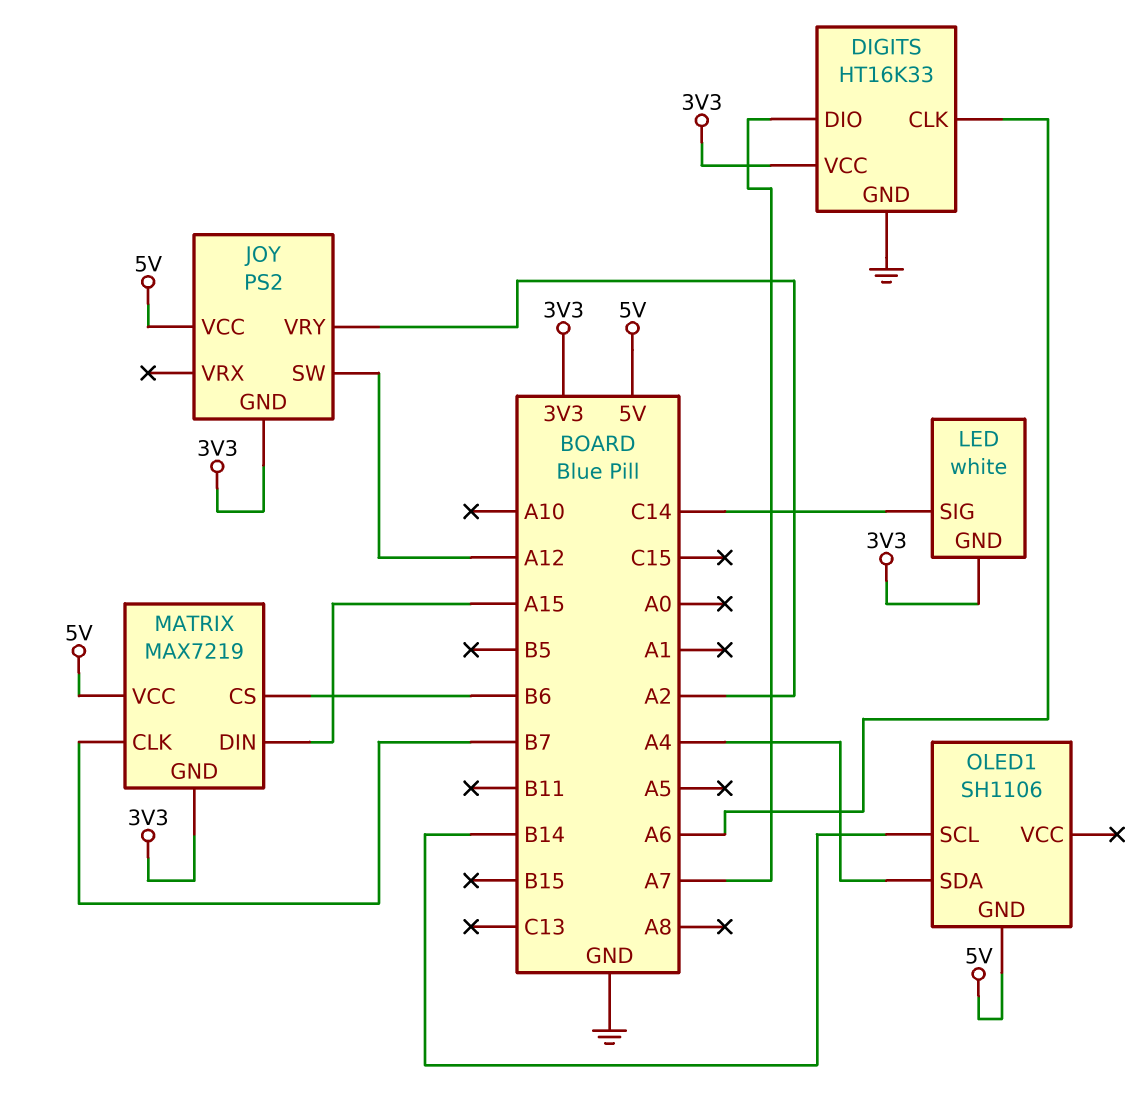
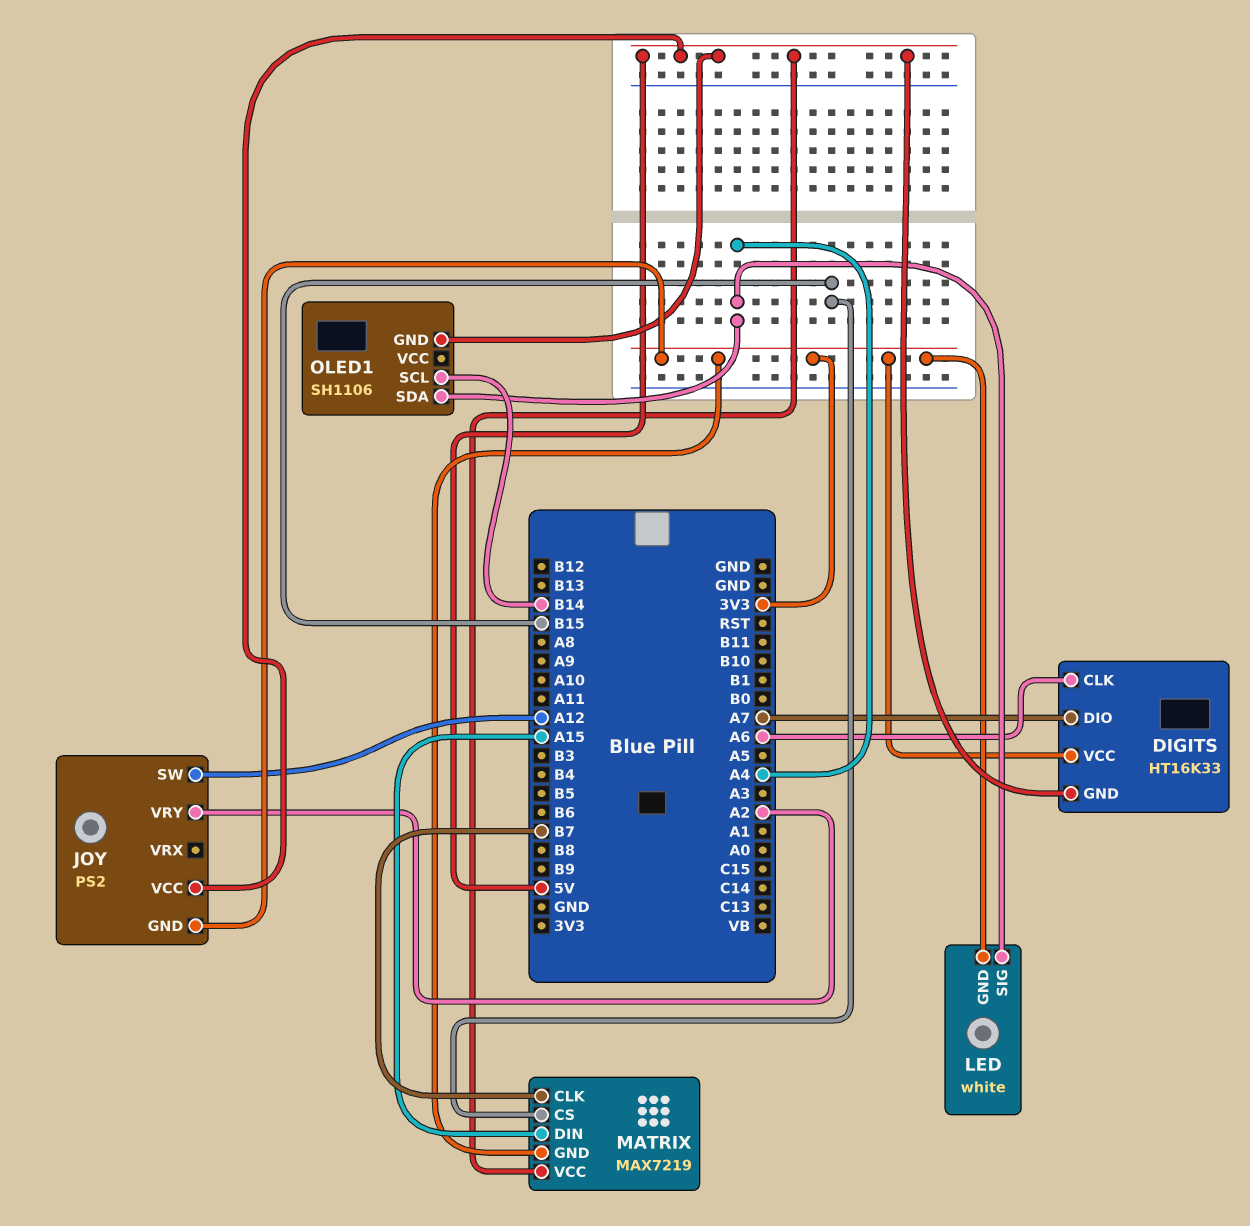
DIGITS pin GND: GND -> 5V
LED pin SIG: C14 -> A4
MATRIX pin CS: B6 -> B15

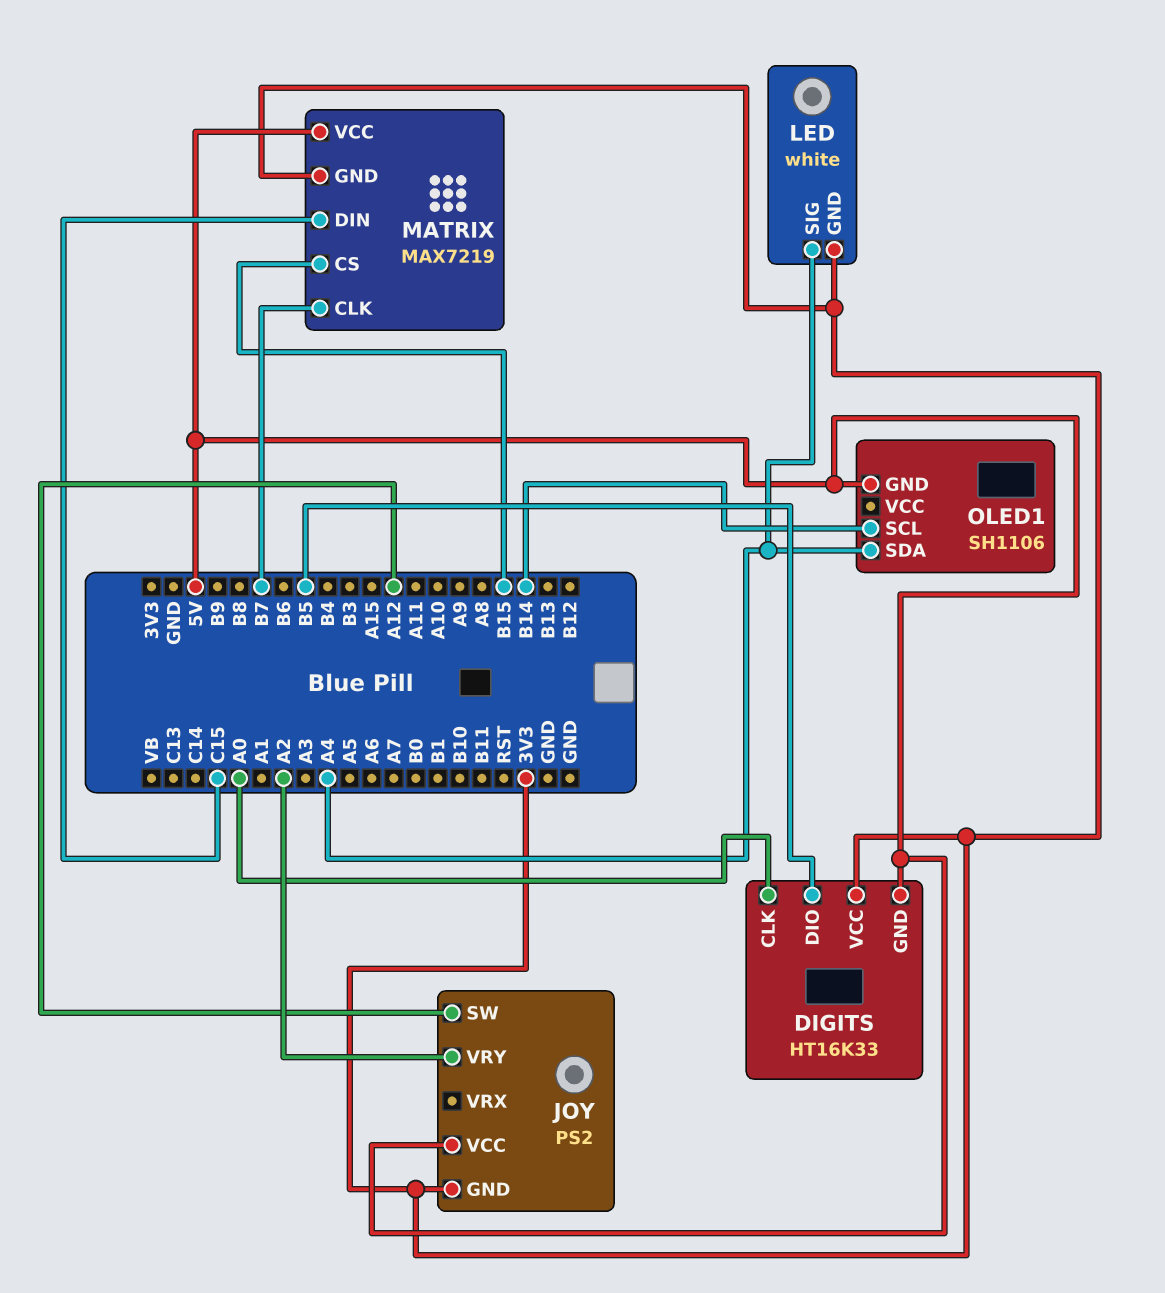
DIGITS pin CLK: A6 -> A0
DIGITS pin DIO: A7 -> B5
MATRIX pin DIN: A15 -> C15

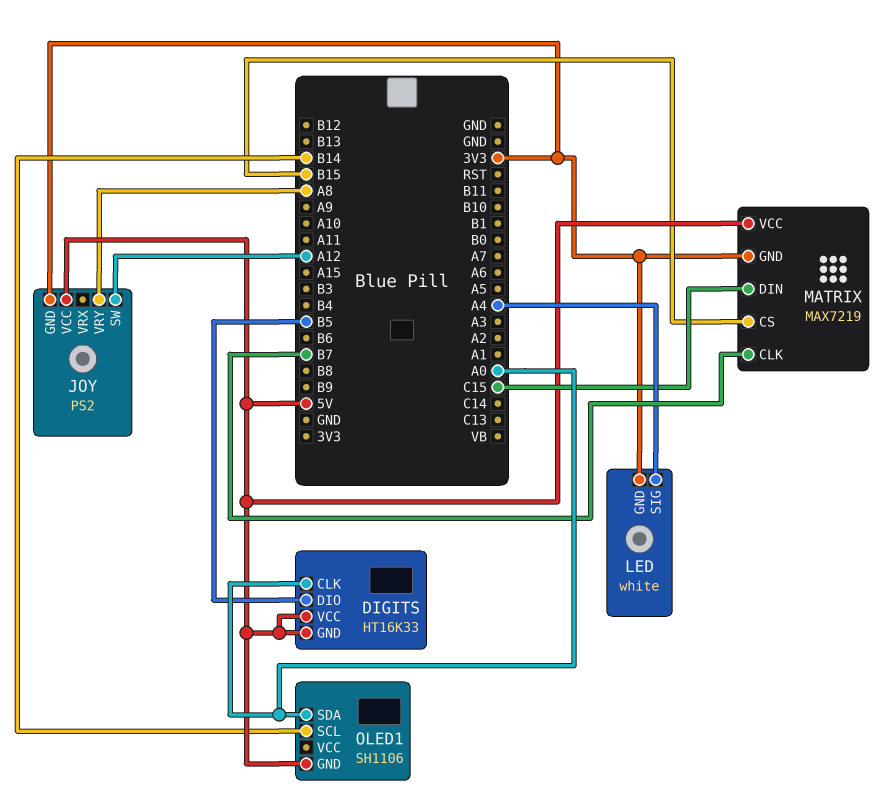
DIGITS pin VCC: 3V3 -> 5V
JOY pin VRY: A2 -> A8
OLED1 pin SDA: A4 -> A0

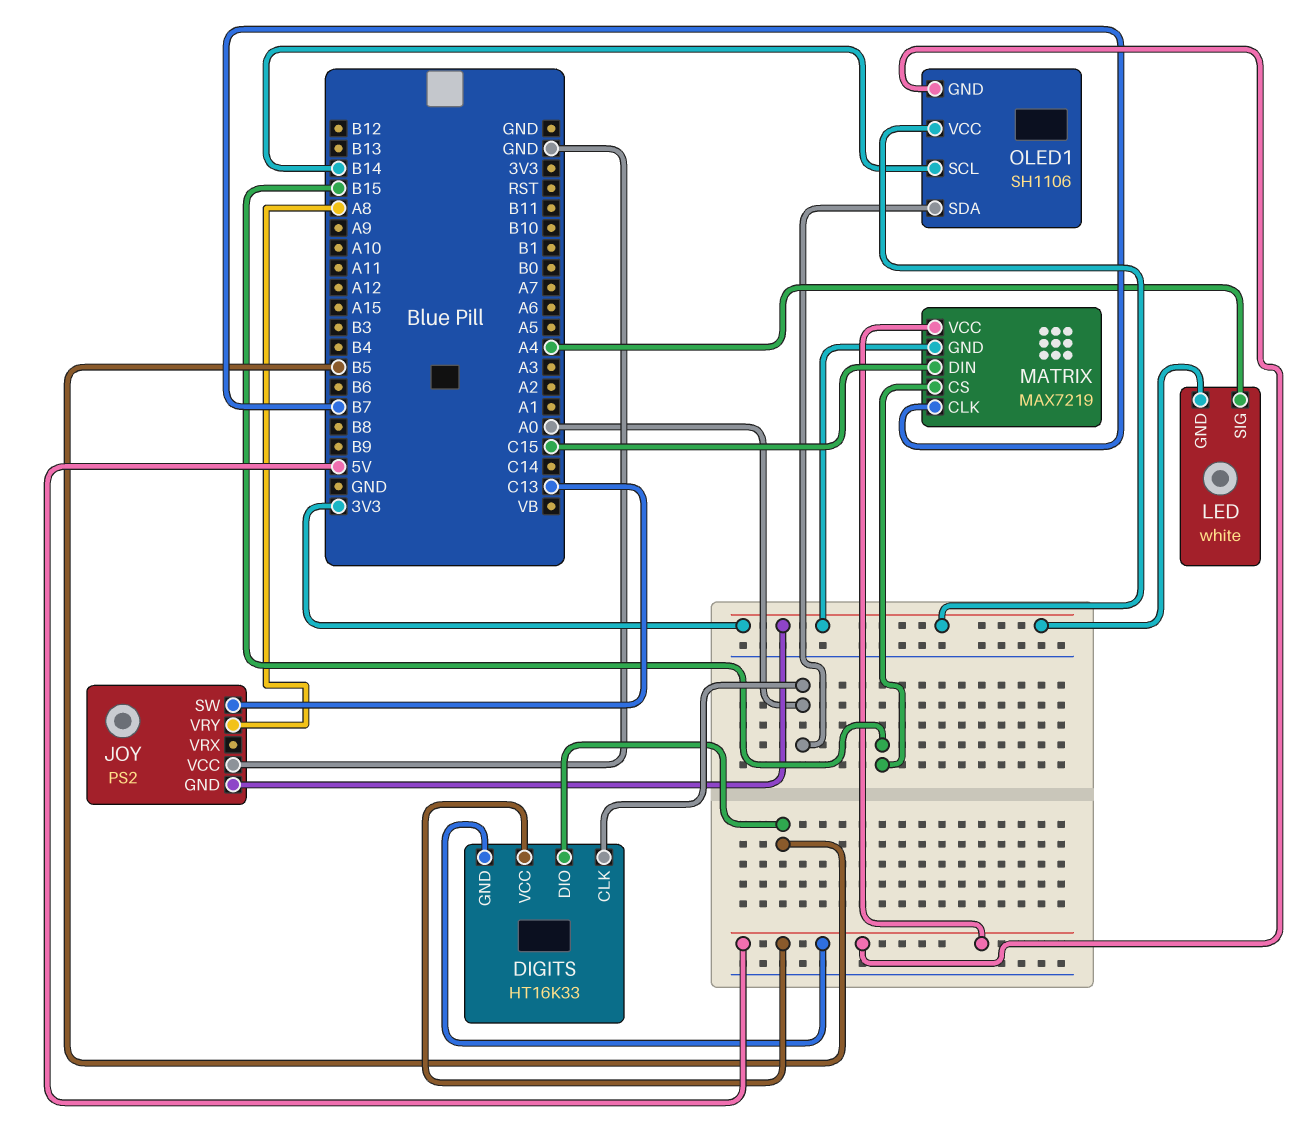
JOY pin SW: A12 -> C13
JOY pin VCC: 5V -> GND
OLED1 pin VCC: none -> 3V3

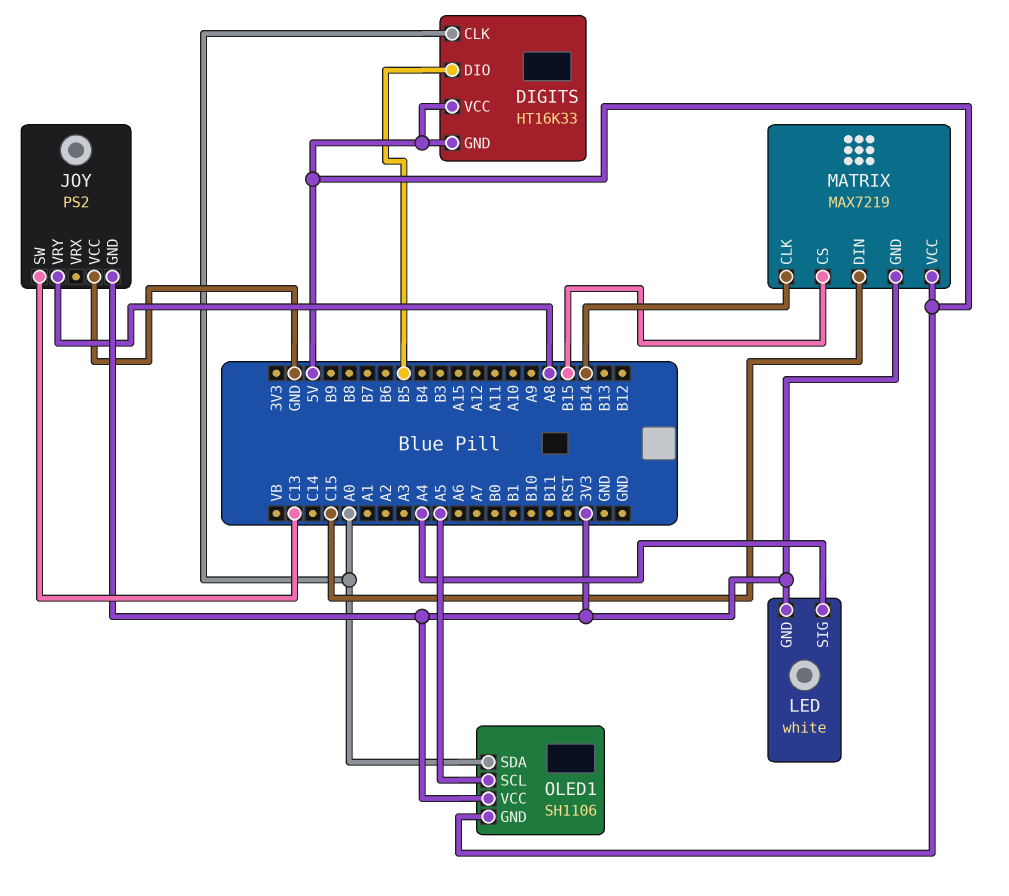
MATRIX pin CLK: B7 -> B14
OLED1 pin SCL: B14 -> A5

